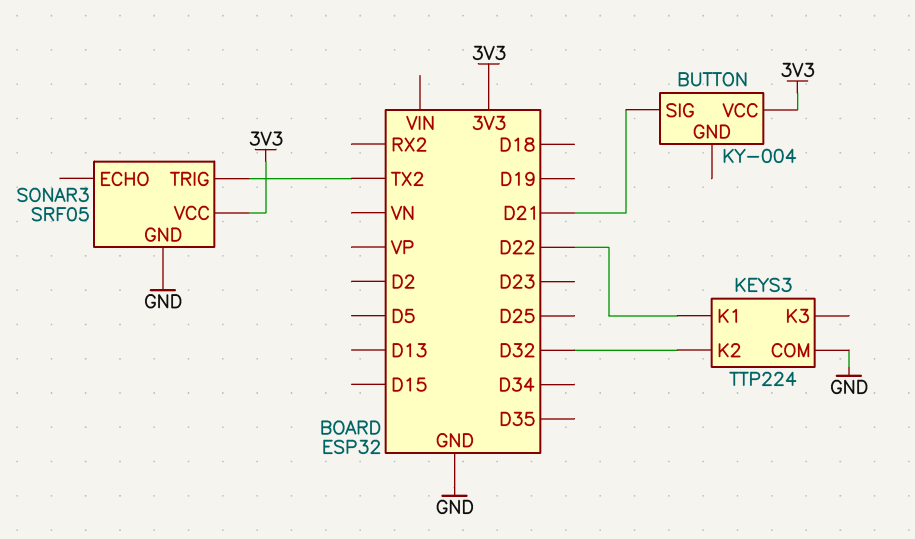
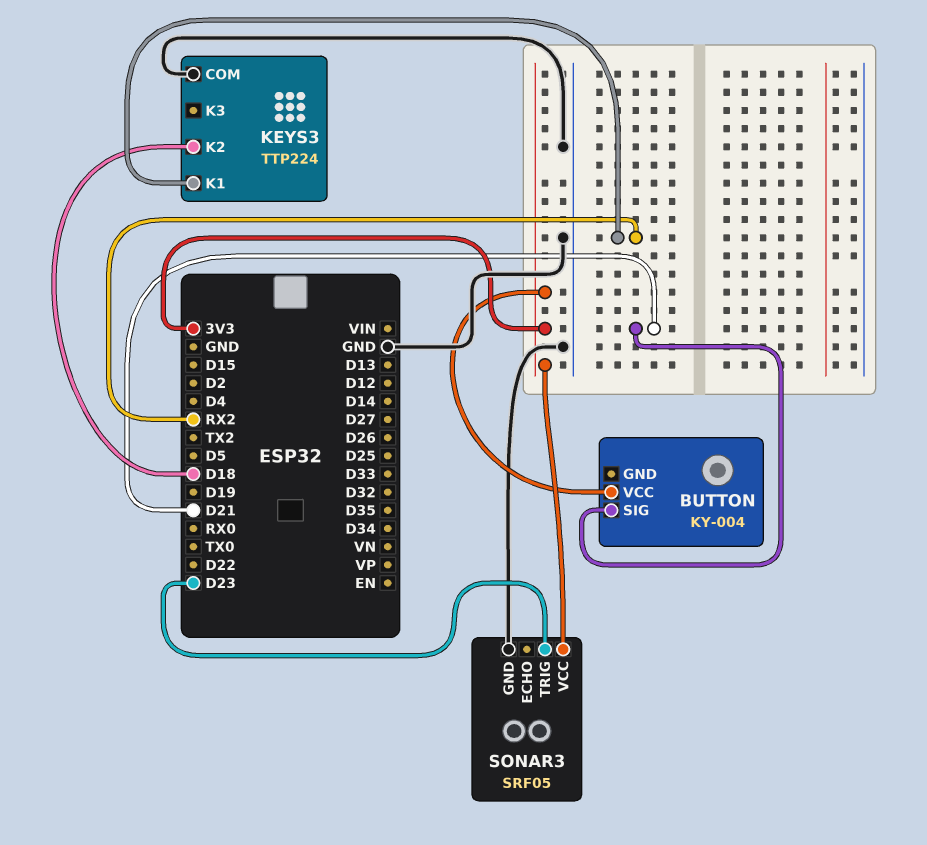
KEYS3 pin K1: D22 -> RX2
KEYS3 pin K2: D32 -> D18
SONAR3 pin TRIG: TX2 -> D23

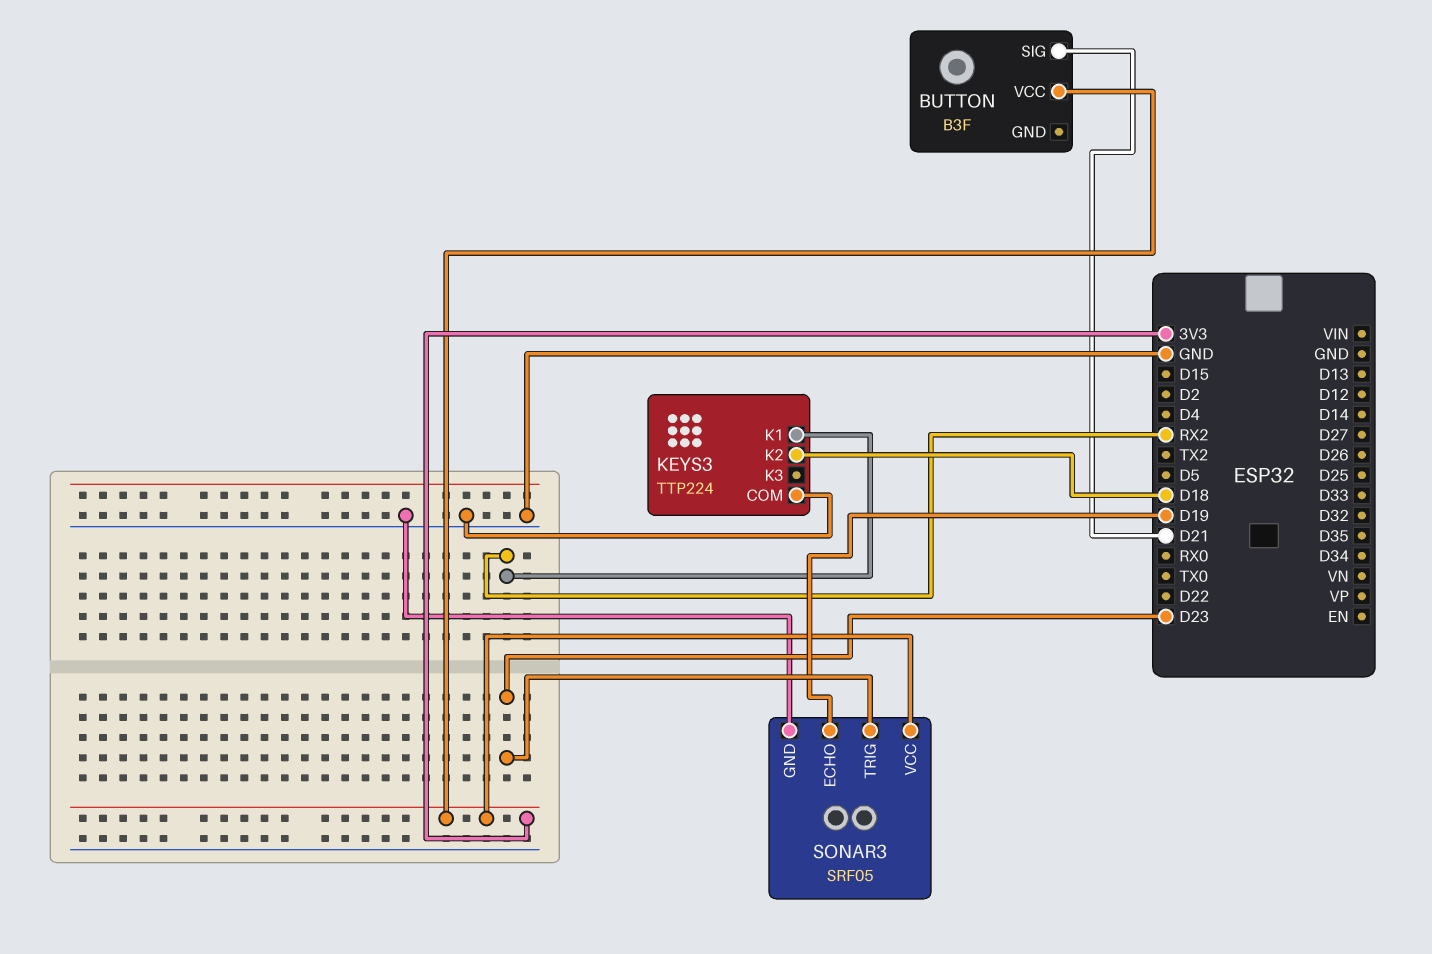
BUTTON: KY-004 -> B3F
SONAR3 pin ECHO: none -> D19

